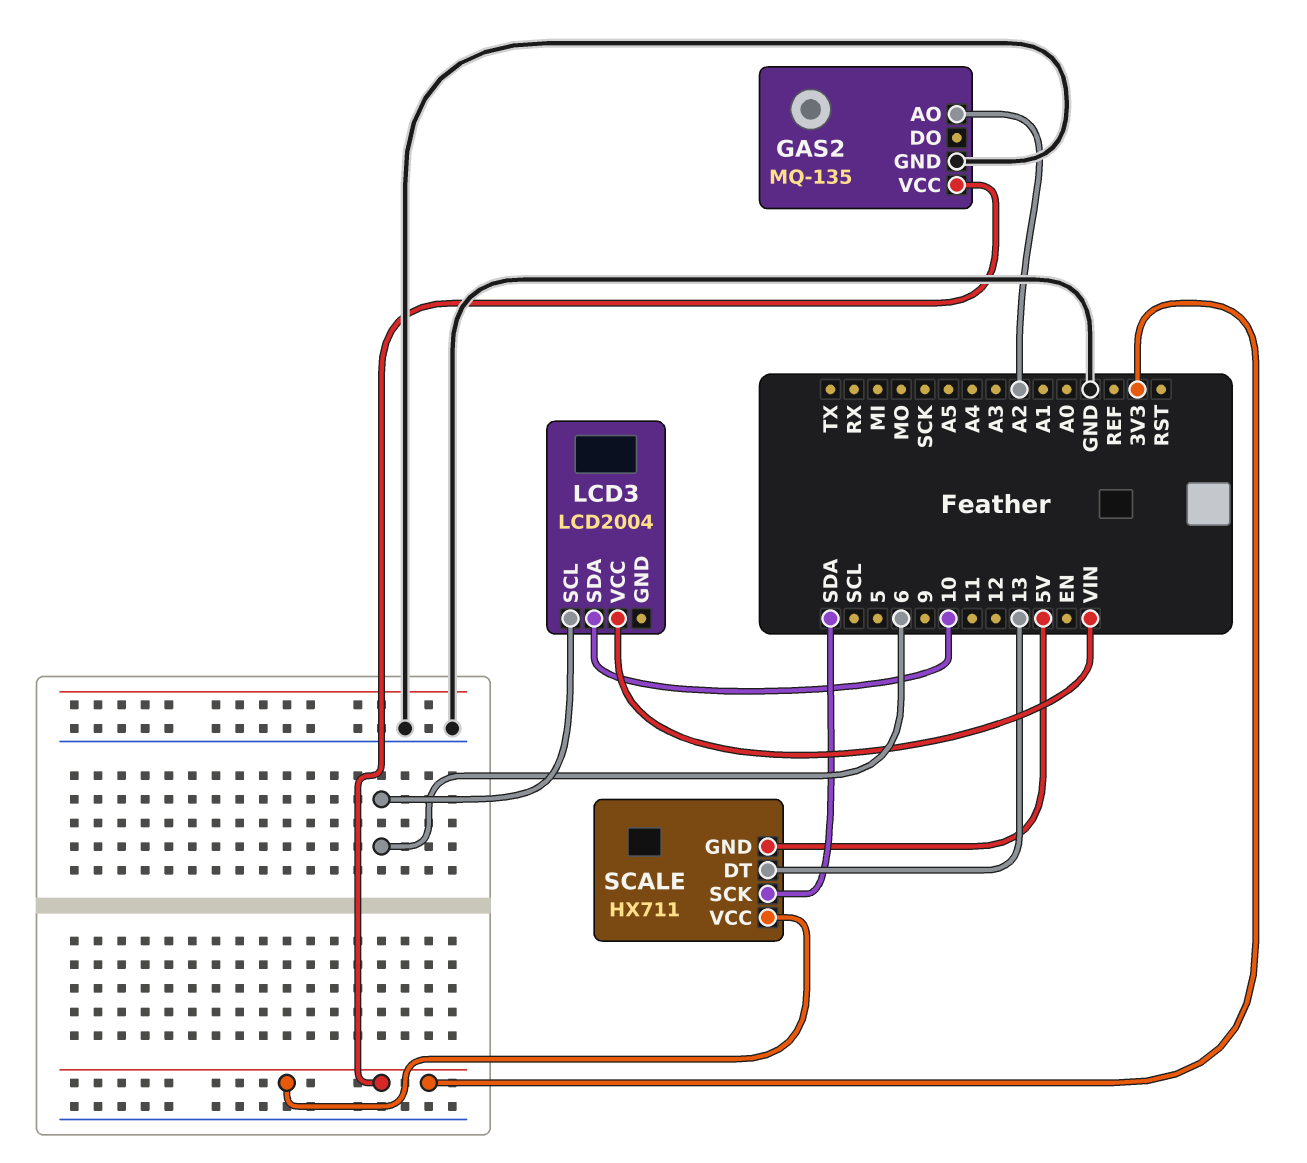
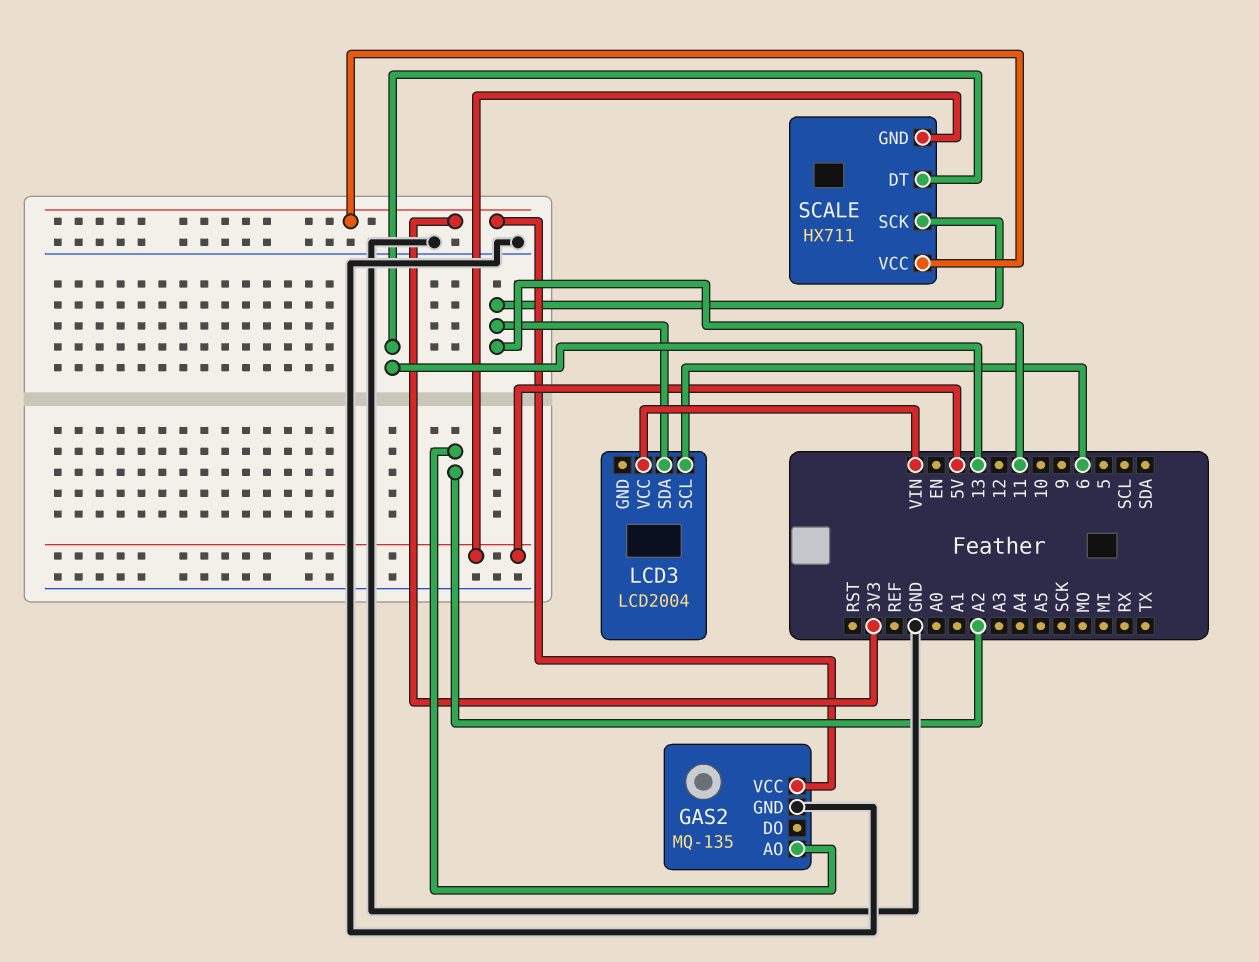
LCD3 pin SDA: 10 -> 11
SCALE pin SCK: SDA -> 11

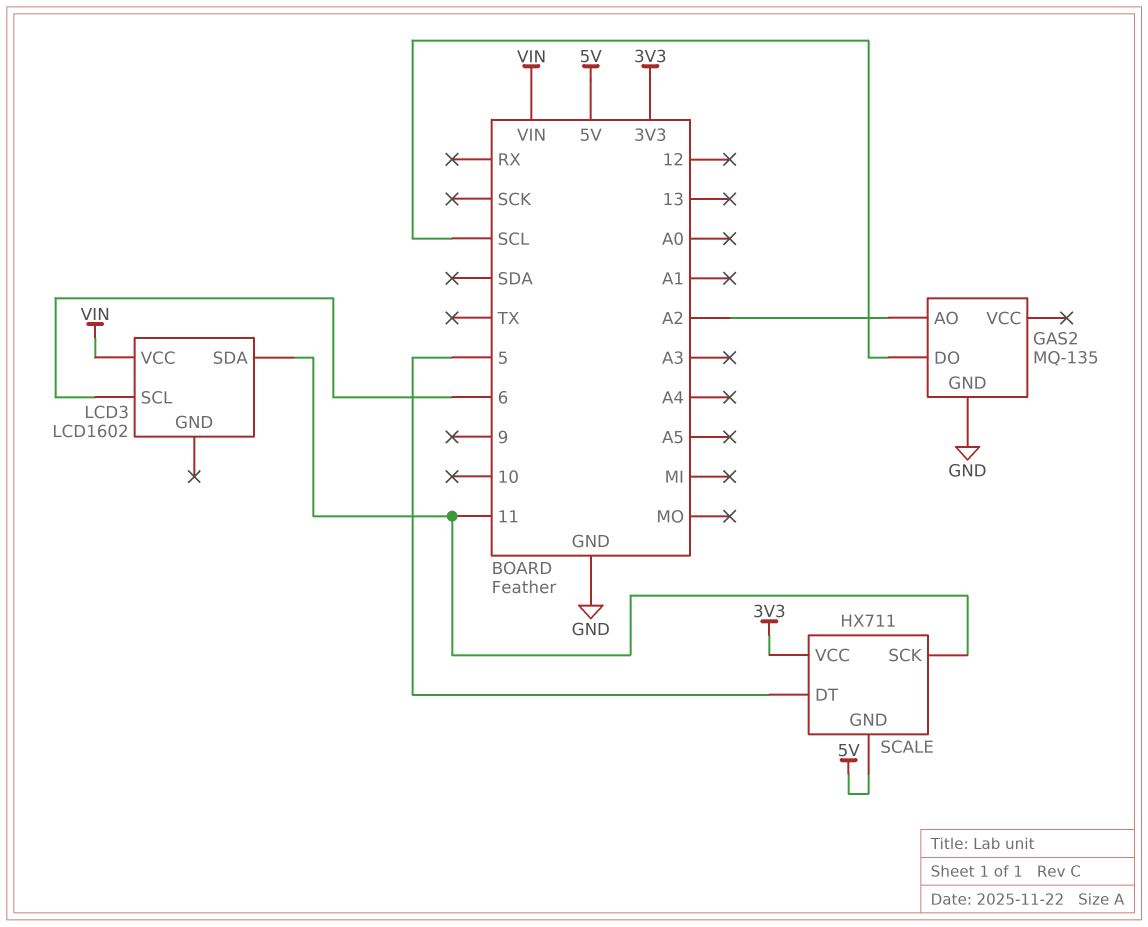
GAS2 pin DO: none -> SCL
GAS2 pin VCC: 3V3 -> none
LCD3: LCD2004 -> LCD1602
SCALE pin DT: 13 -> 5

